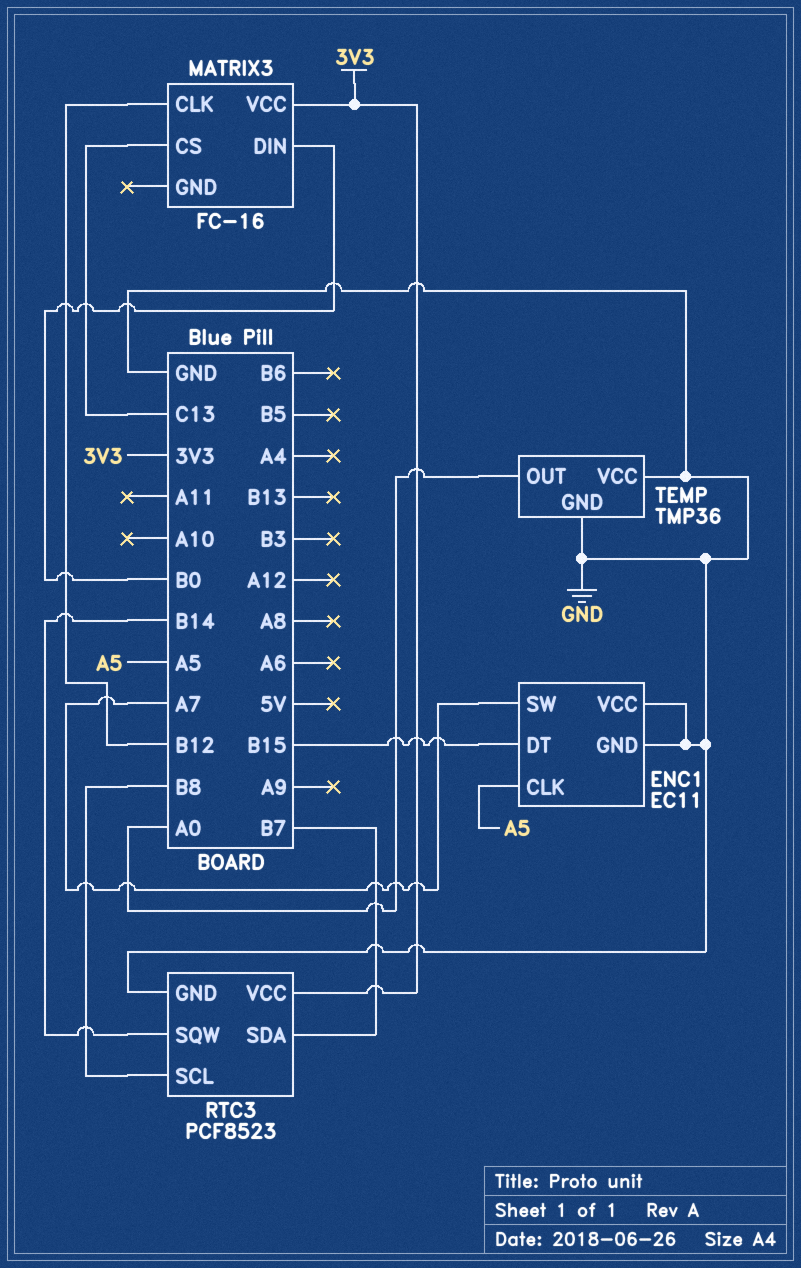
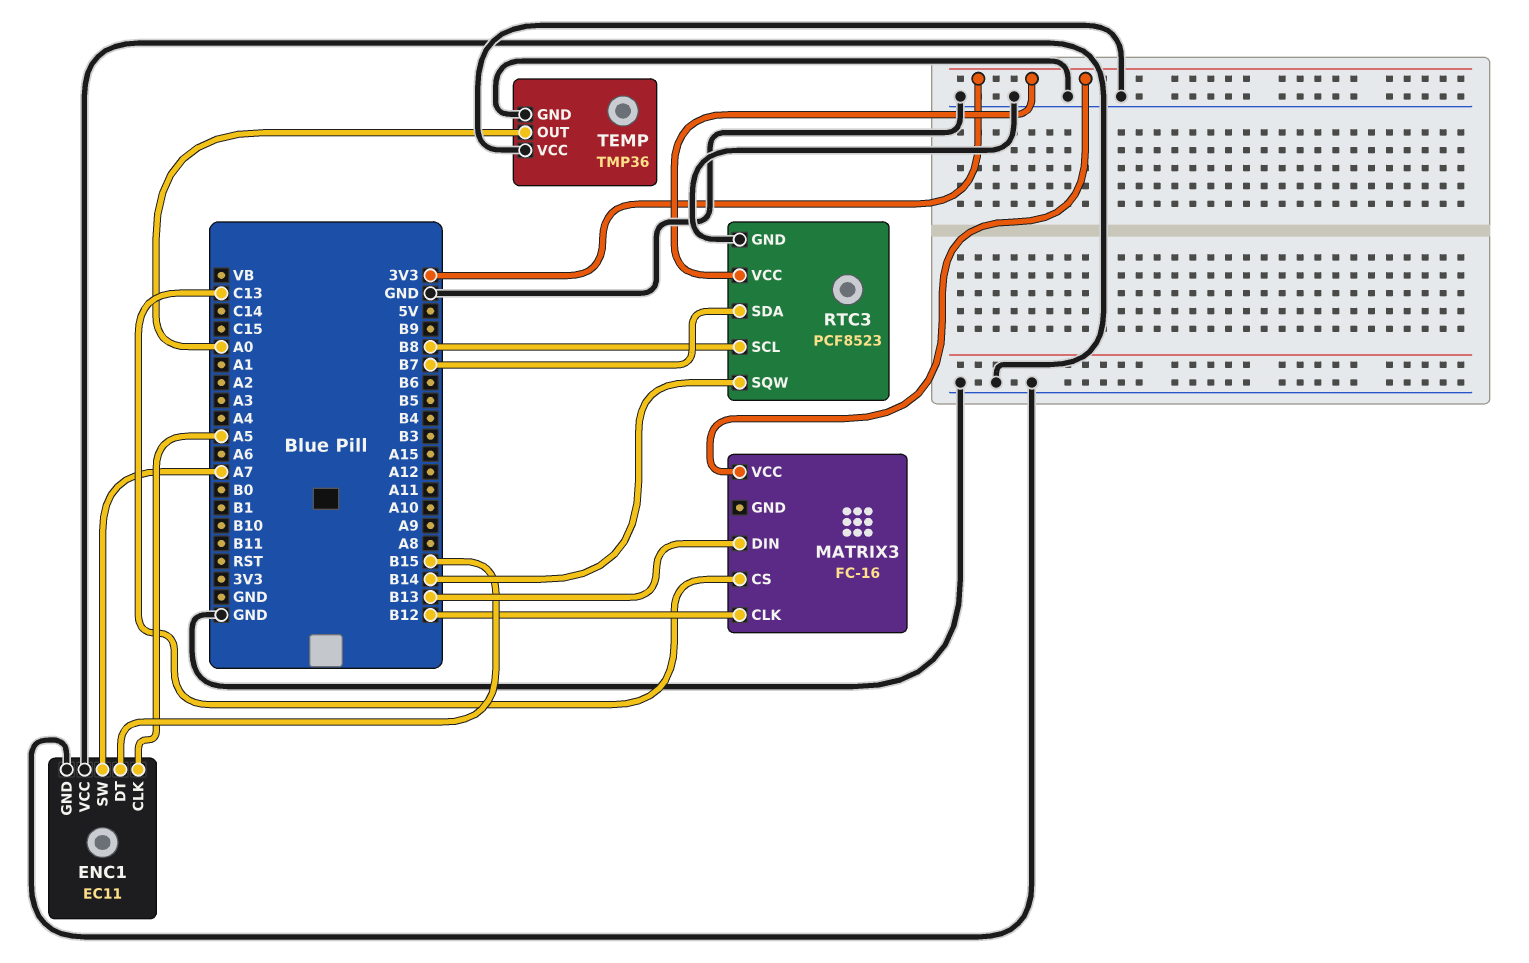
MATRIX3 pin DIN: B0 -> B13

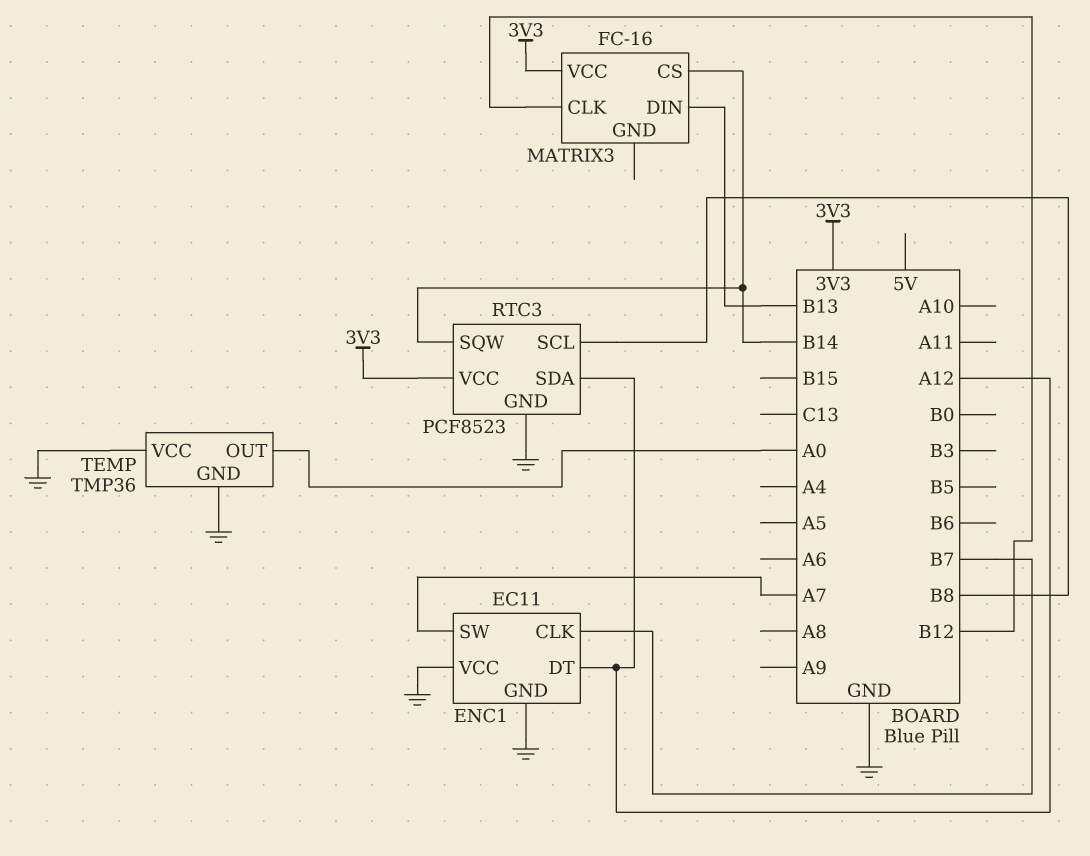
ENC1 pin CLK: A5 -> B7
ENC1 pin DT: B15 -> A12
MATRIX3 pin CS: C13 -> B14
RTC3 pin SDA: B7 -> A12

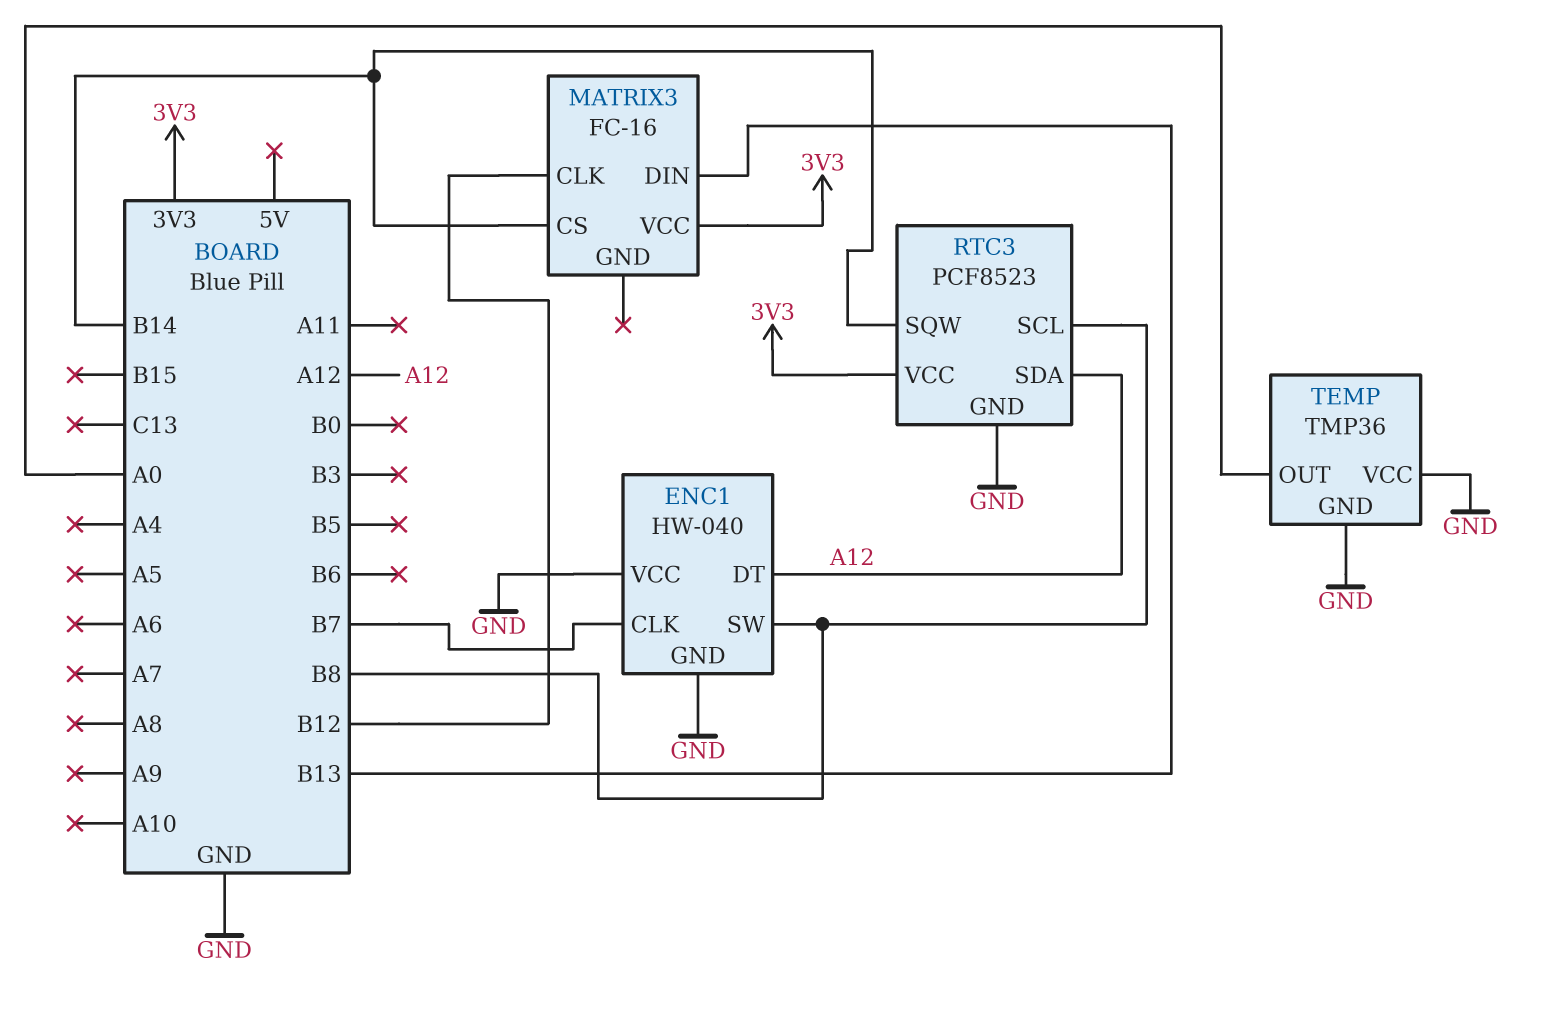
ENC1: EC11 -> HW-040
ENC1 pin SW: A7 -> B8

